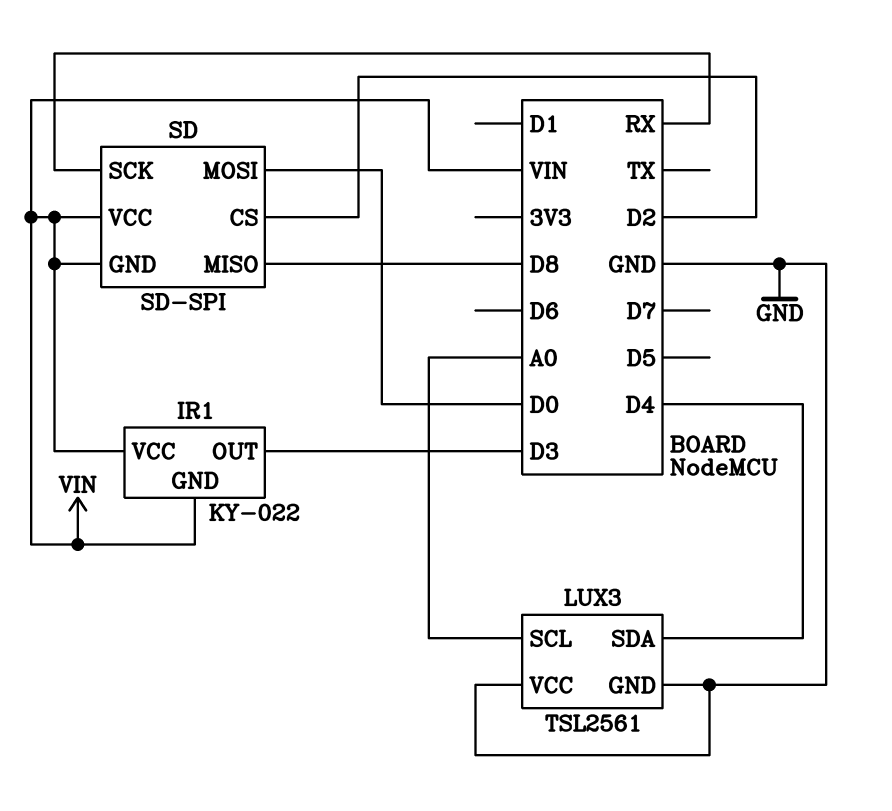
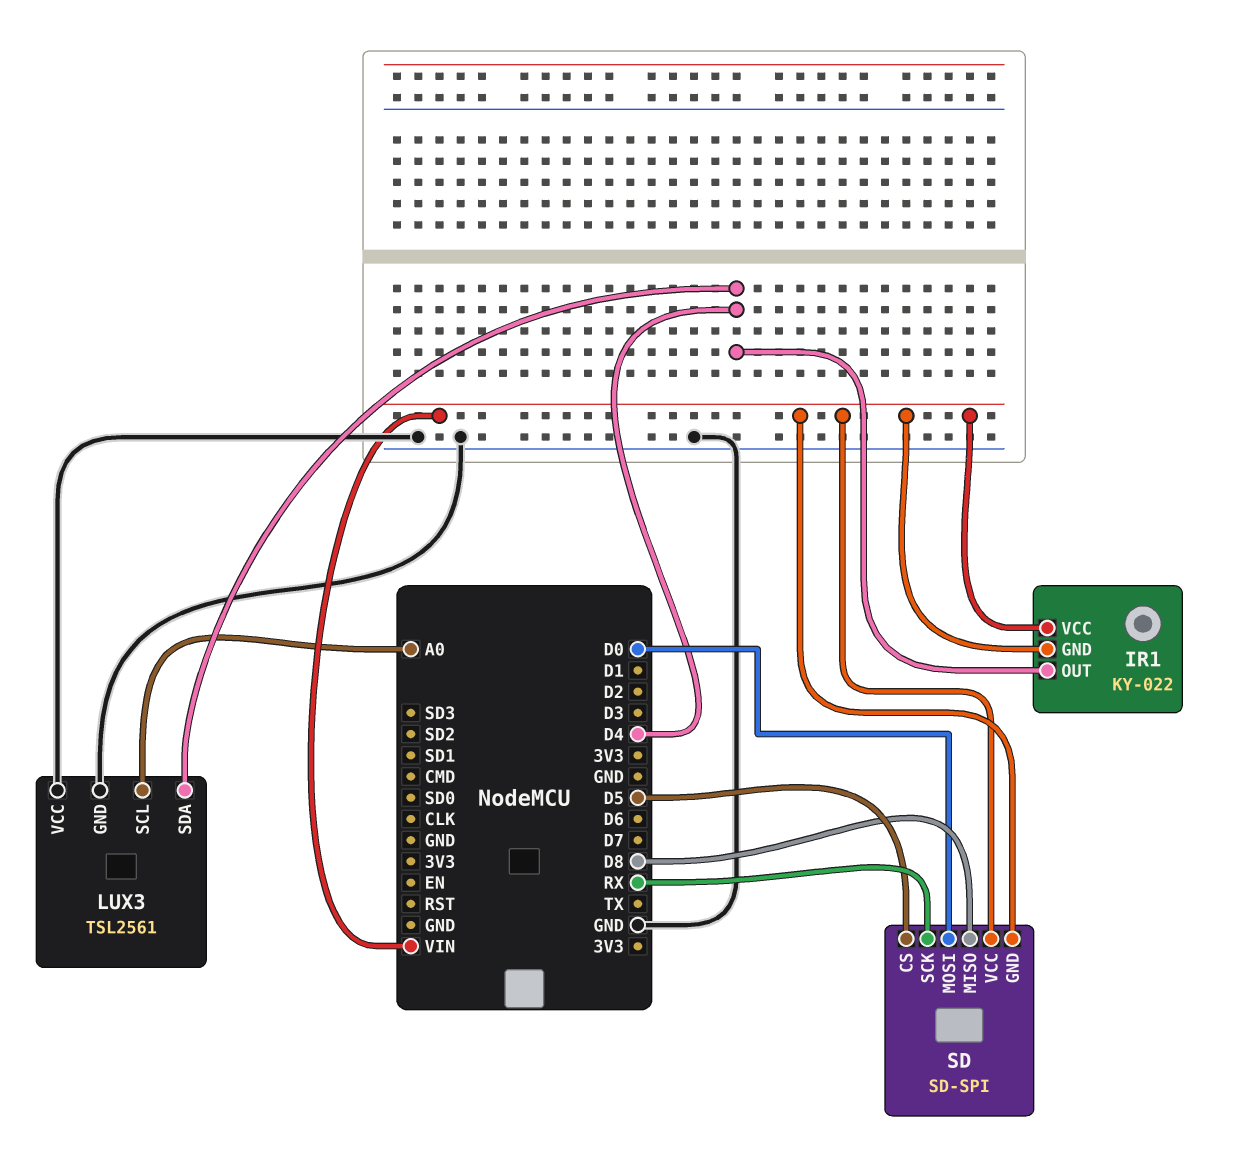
IR1 pin OUT: D3 -> D4
SD pin CS: D2 -> D5

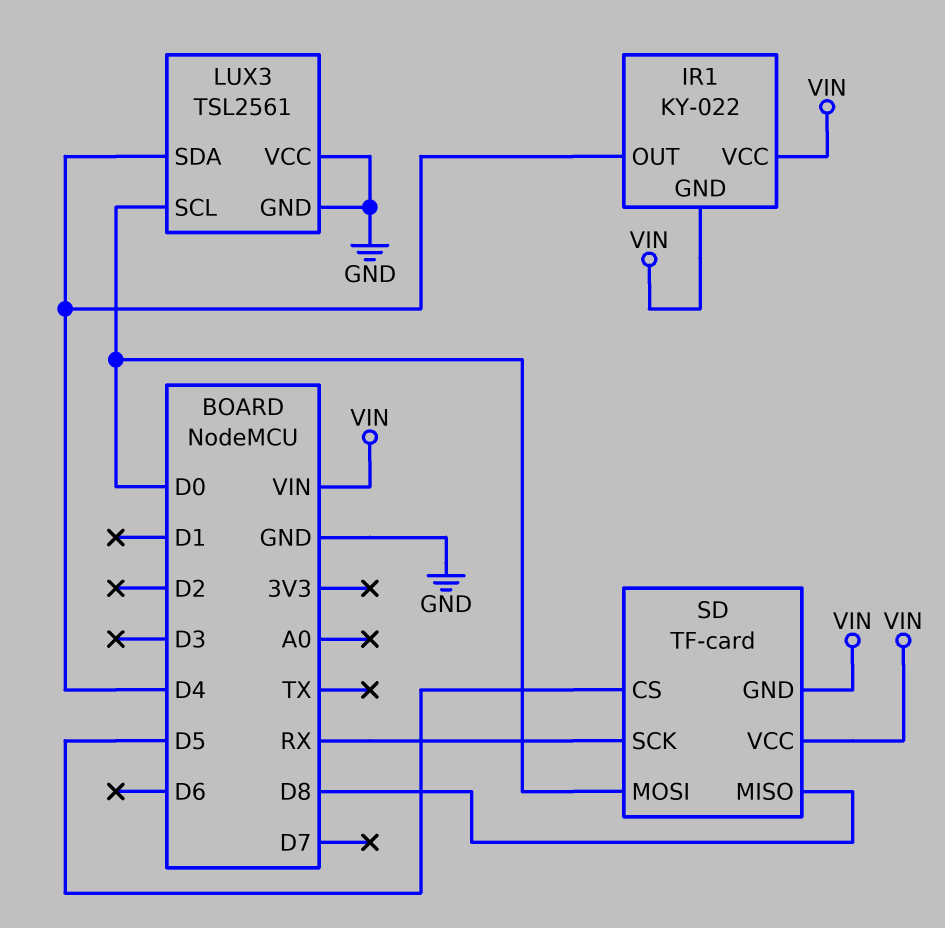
LUX3 pin SCL: A0 -> D0
SD: SD-SPI -> TF-card

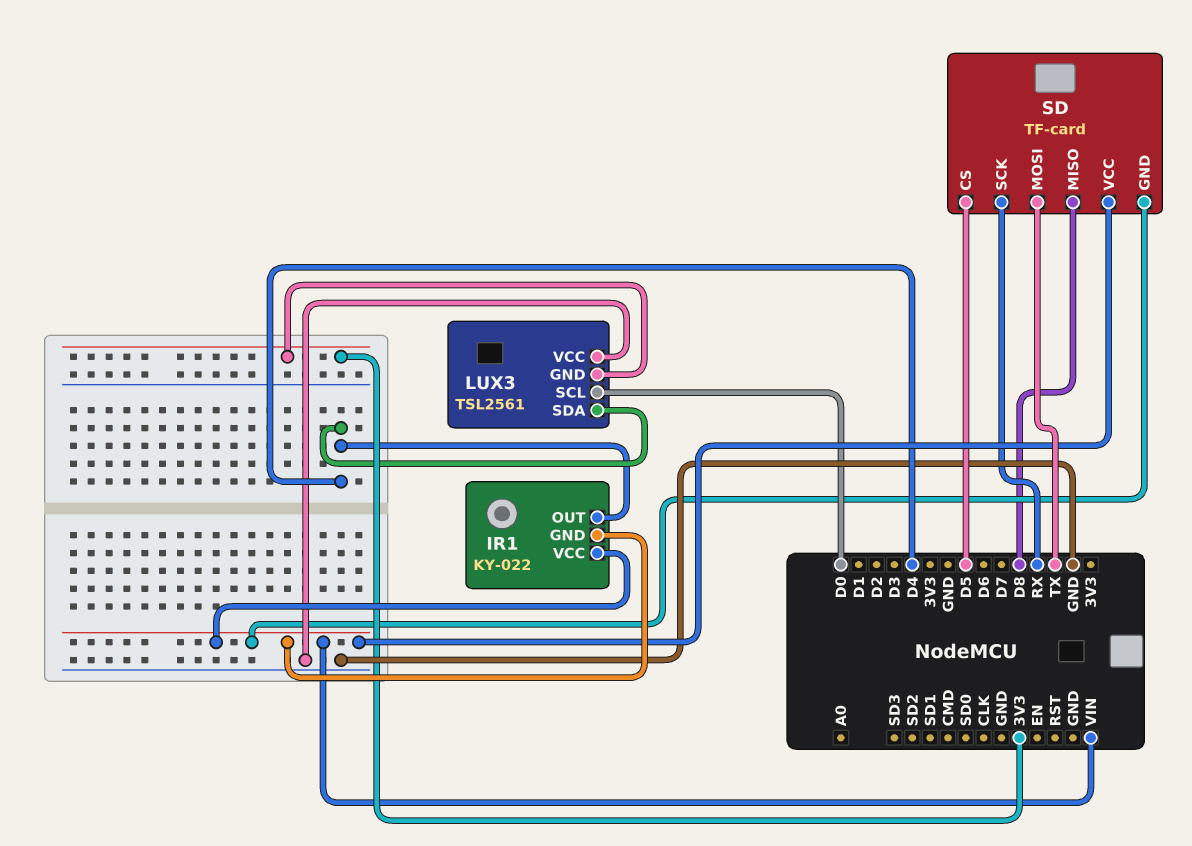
LUX3 pin GND: GND -> 3V3
SD pin MOSI: D0 -> TX

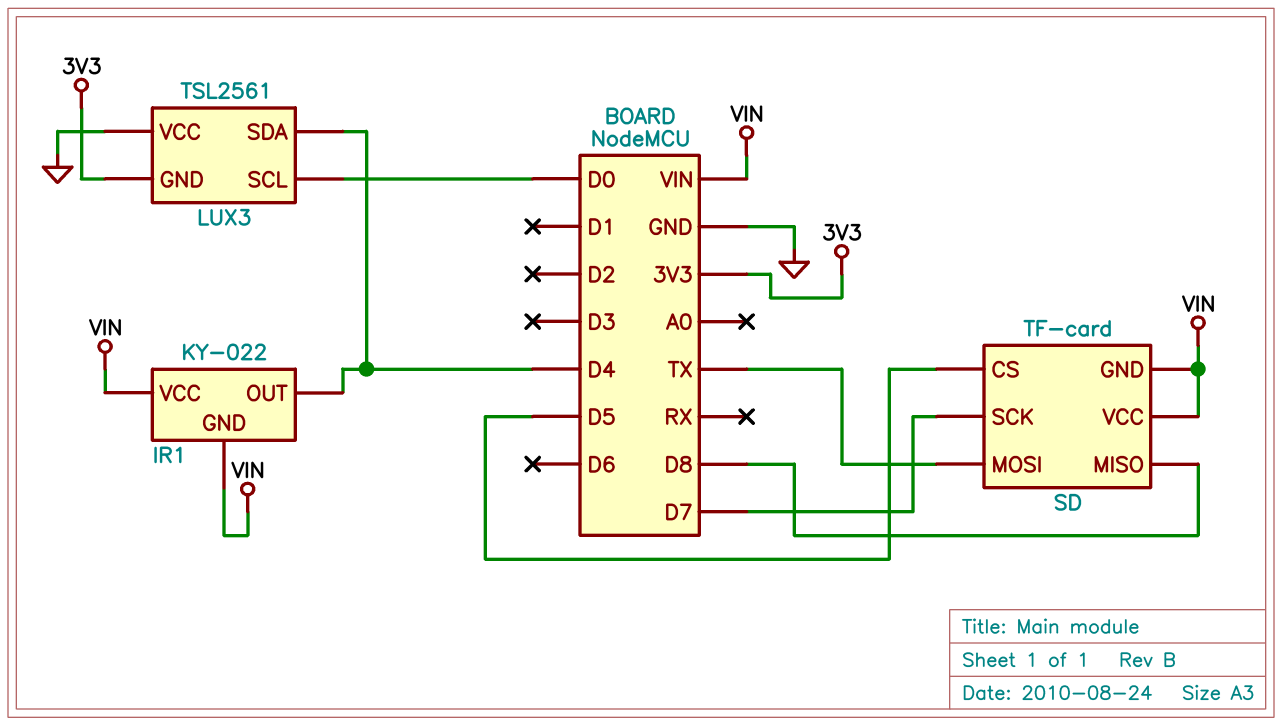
SD pin SCK: RX -> D7

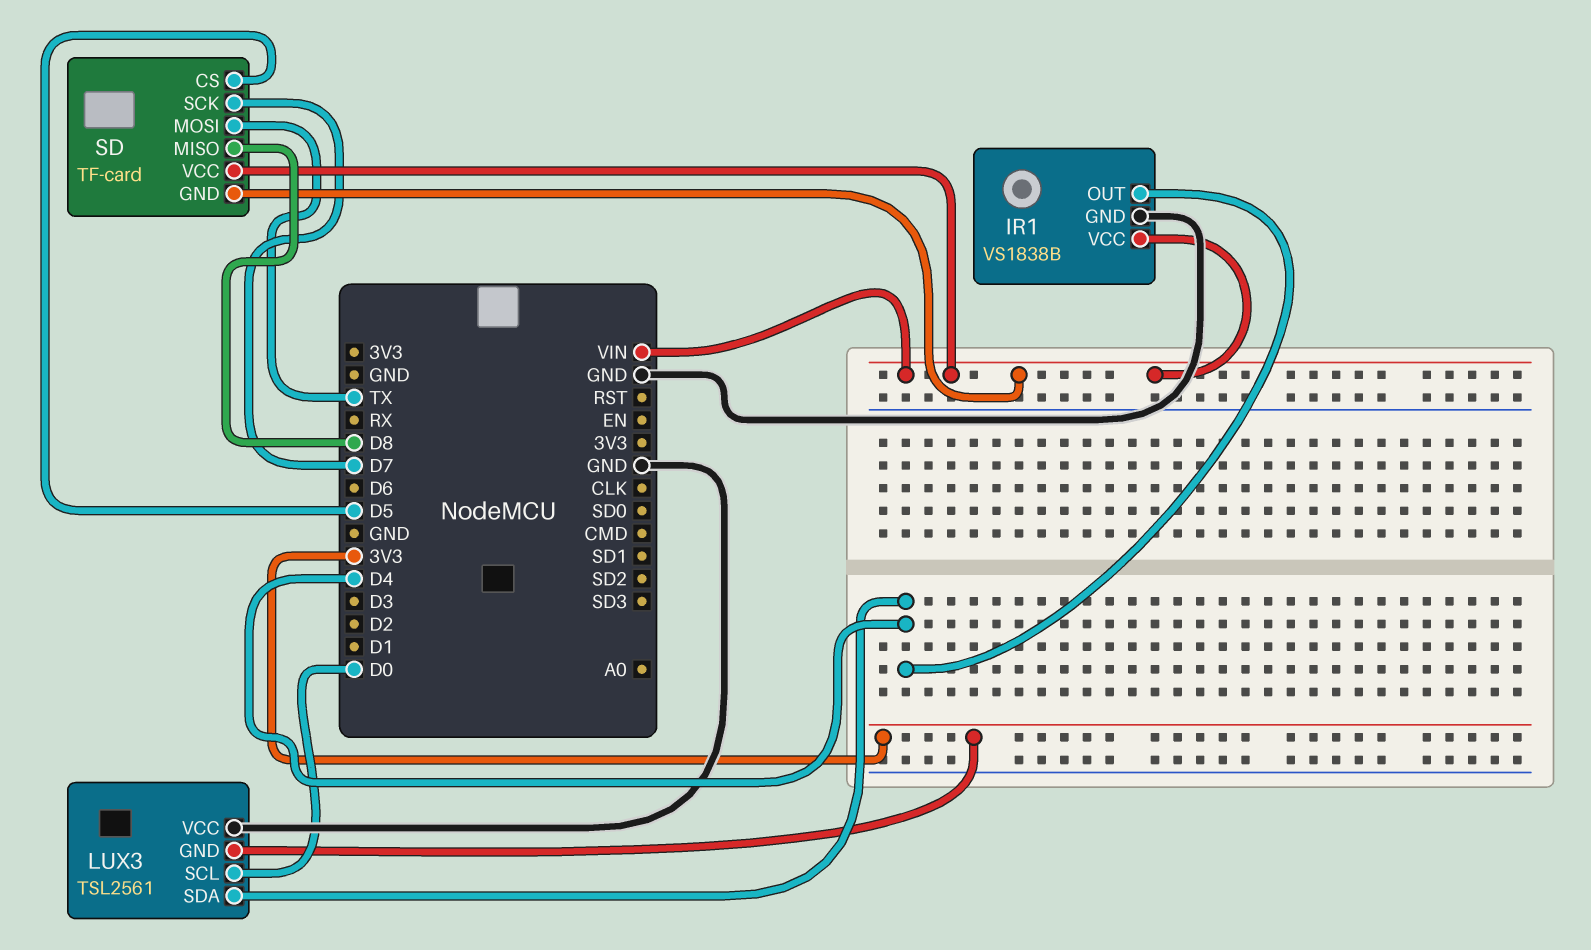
IR1: KY-022 -> VS1838B
IR1 pin GND: VIN -> GND

